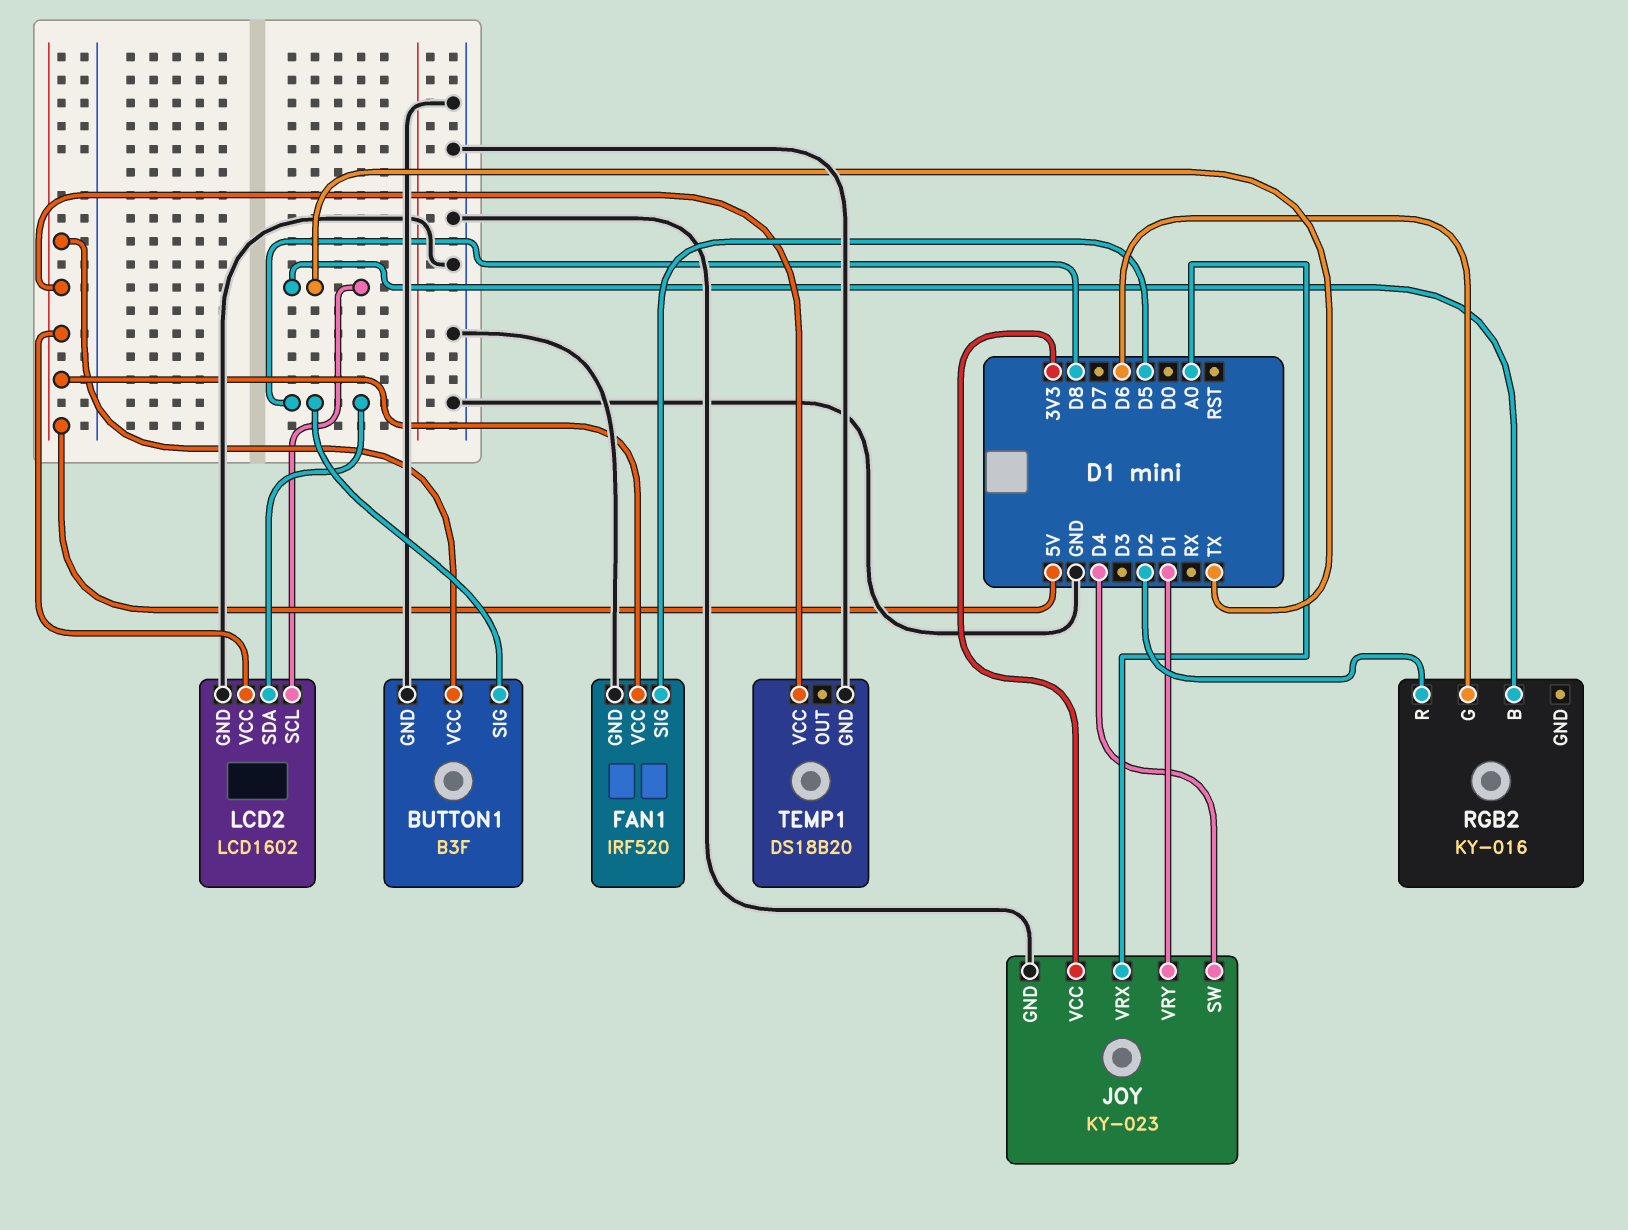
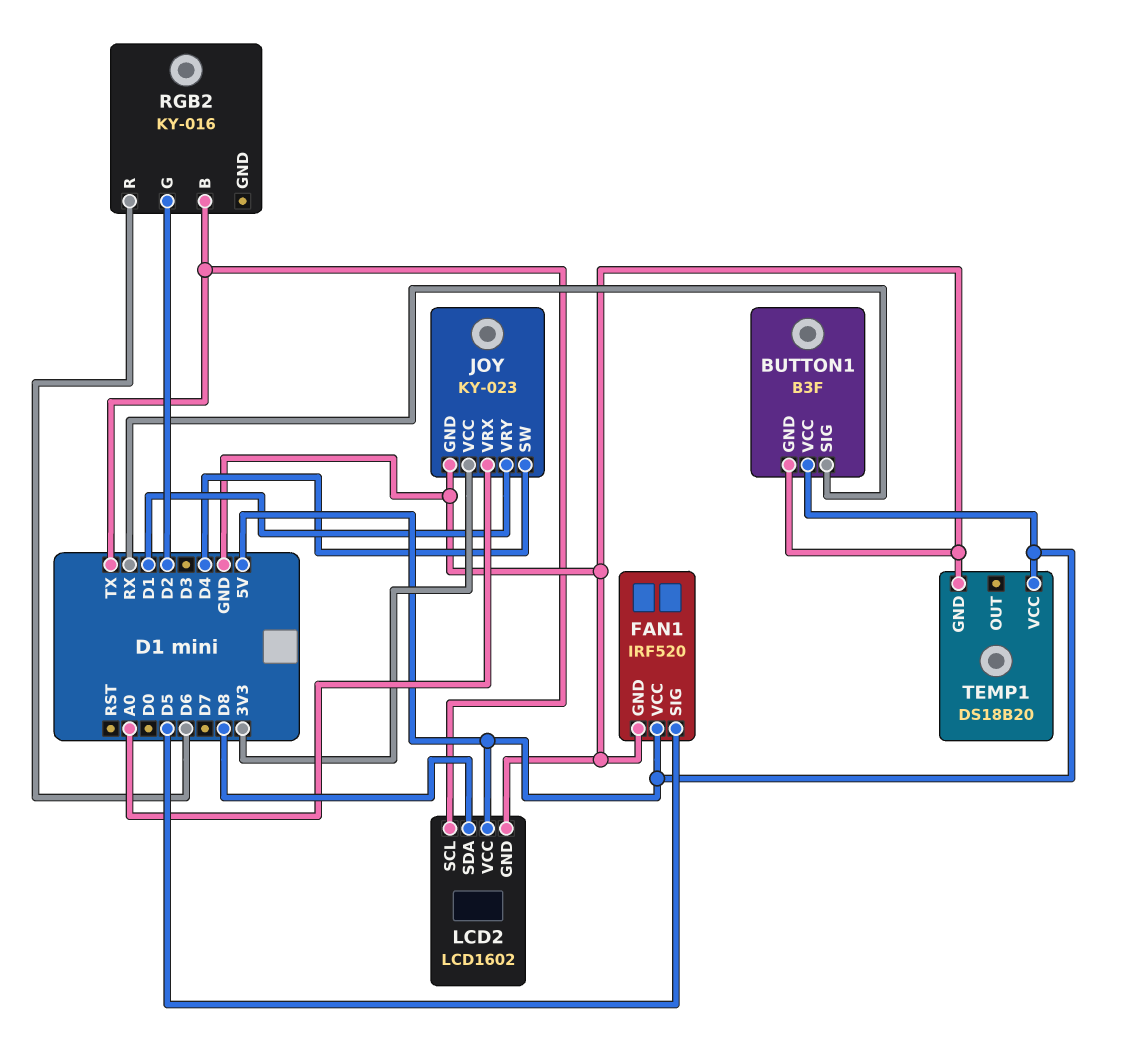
BUTTON1 pin SIG: D8 -> RX
RGB2 pin G: D6 -> D2
RGB2 pin R: D2 -> D6

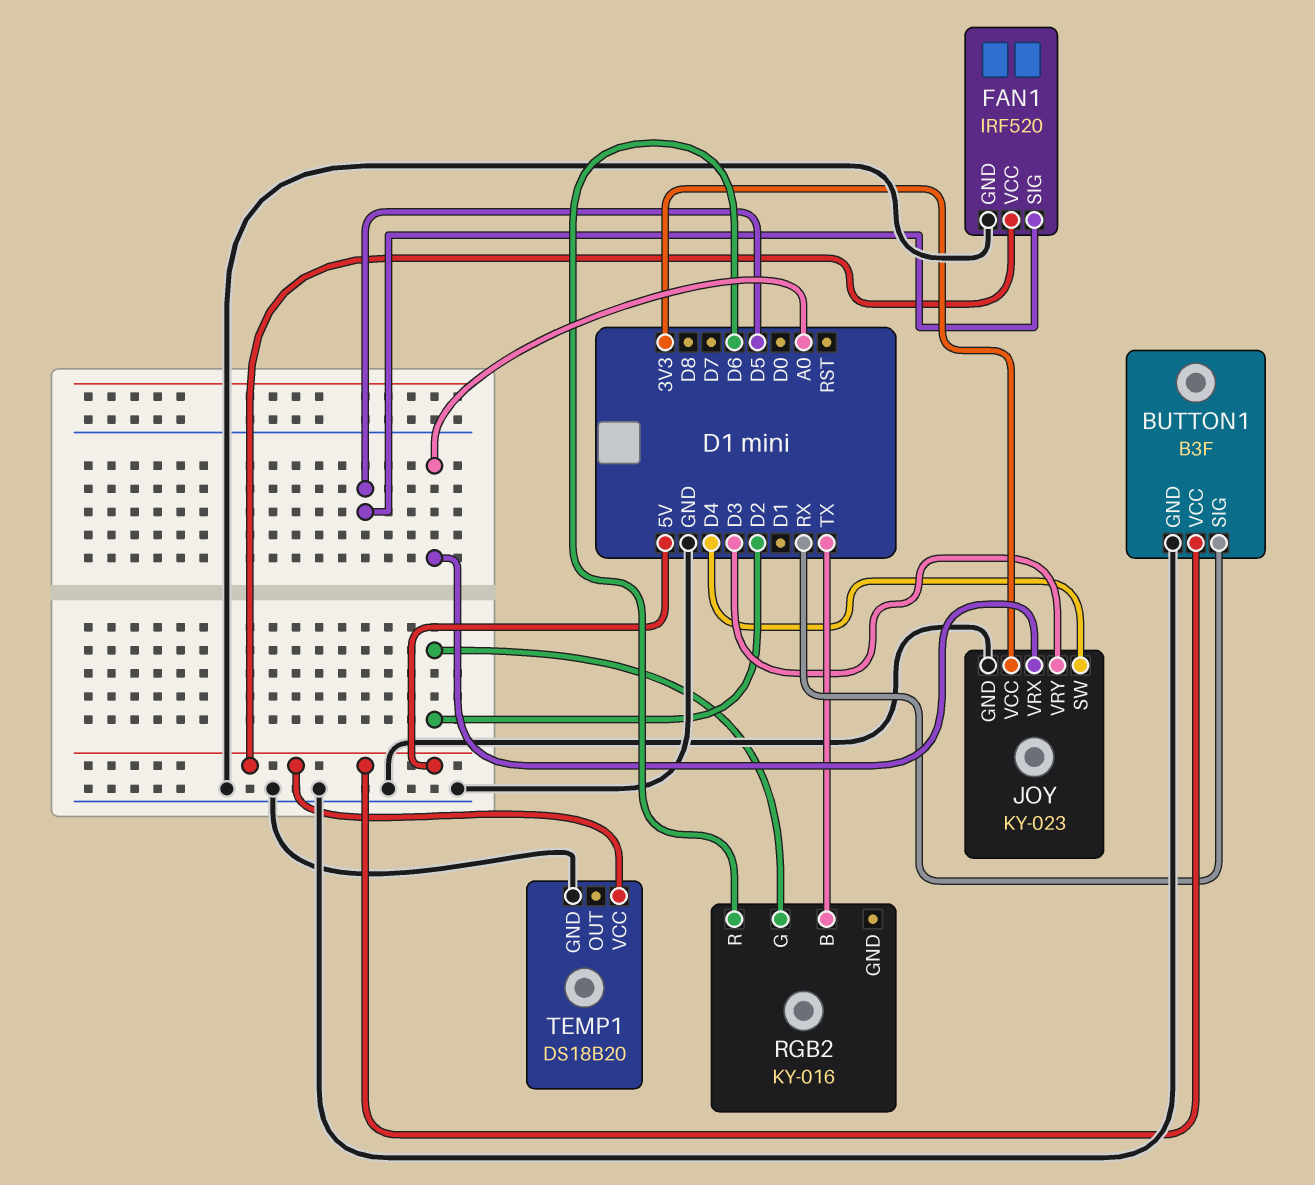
JOY pin VRY: D1 -> D3
LCD2: LCD1602 -> none
LCD2 pin GND: GND -> none
LCD2 pin SCL: TX -> none
LCD2 pin SDA: D8 -> none
LCD2 pin VCC: 5V -> none

